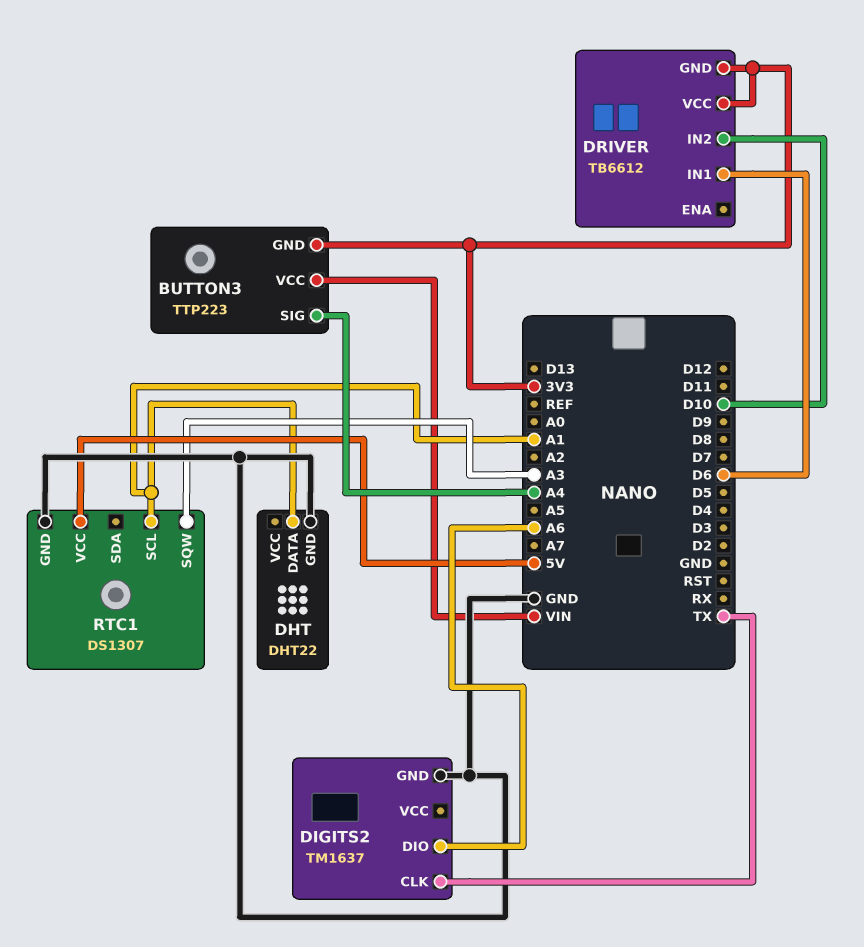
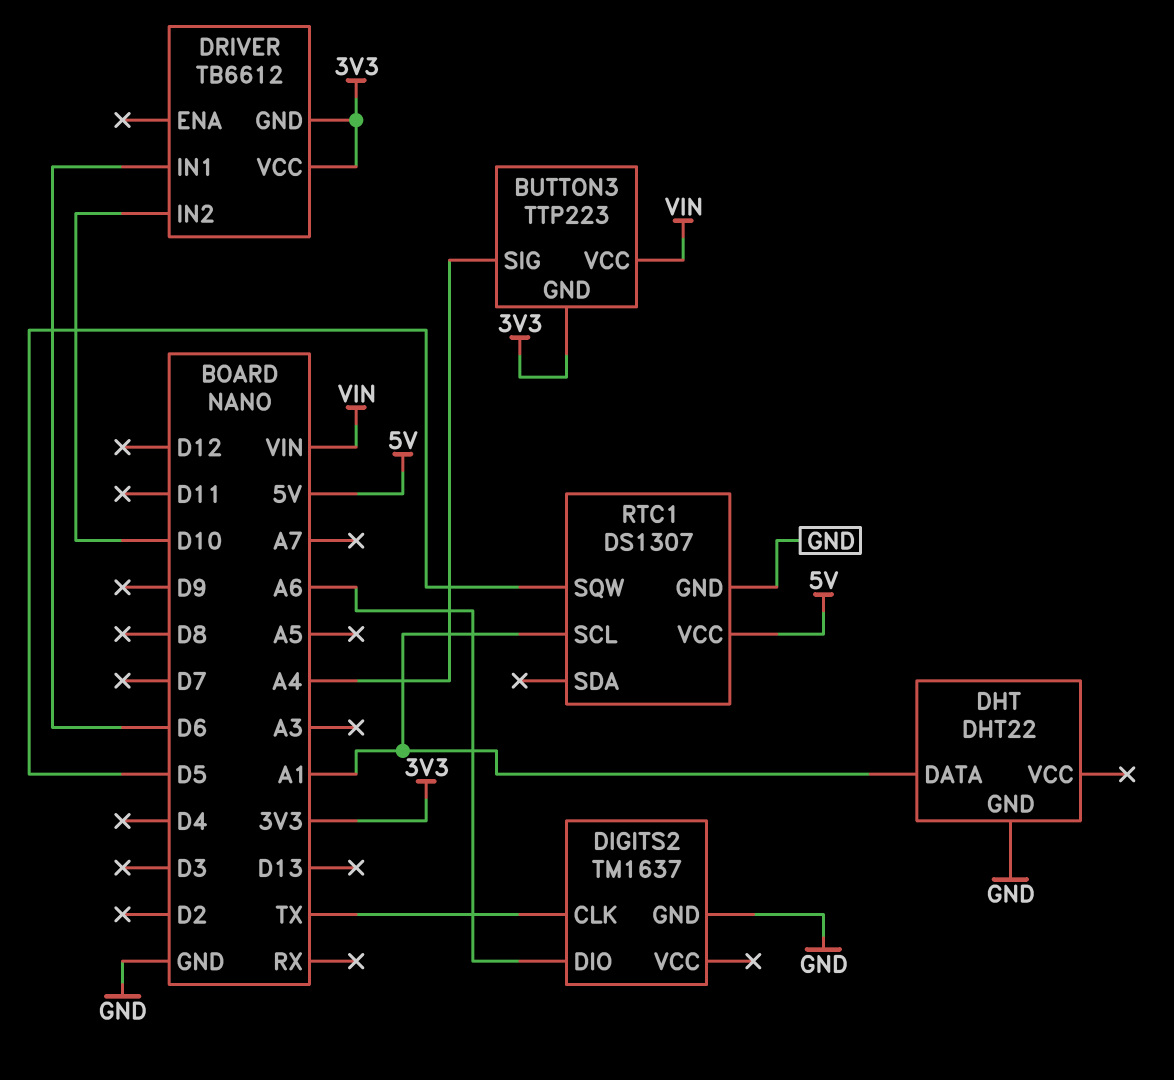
RTC1 pin SQW: A3 -> D5

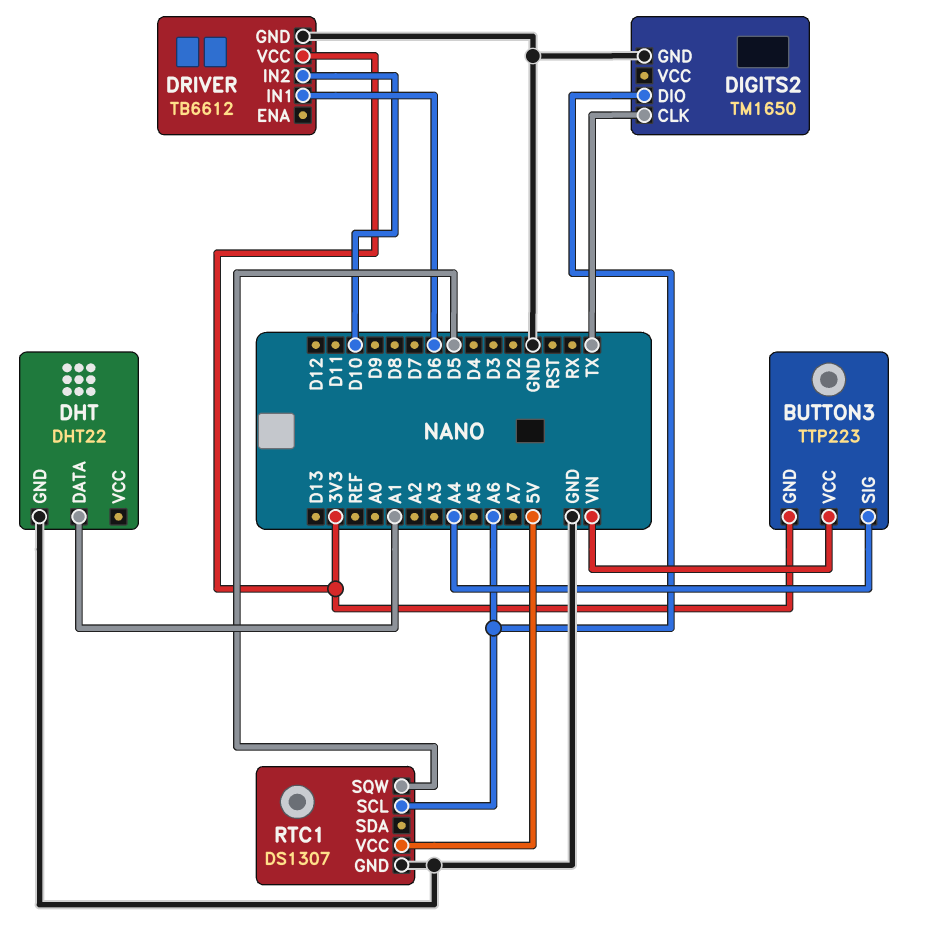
DIGITS2: TM1637 -> TM1650
DRIVER pin GND: 3V3 -> GND
RTC1 pin SCL: A1 -> A6

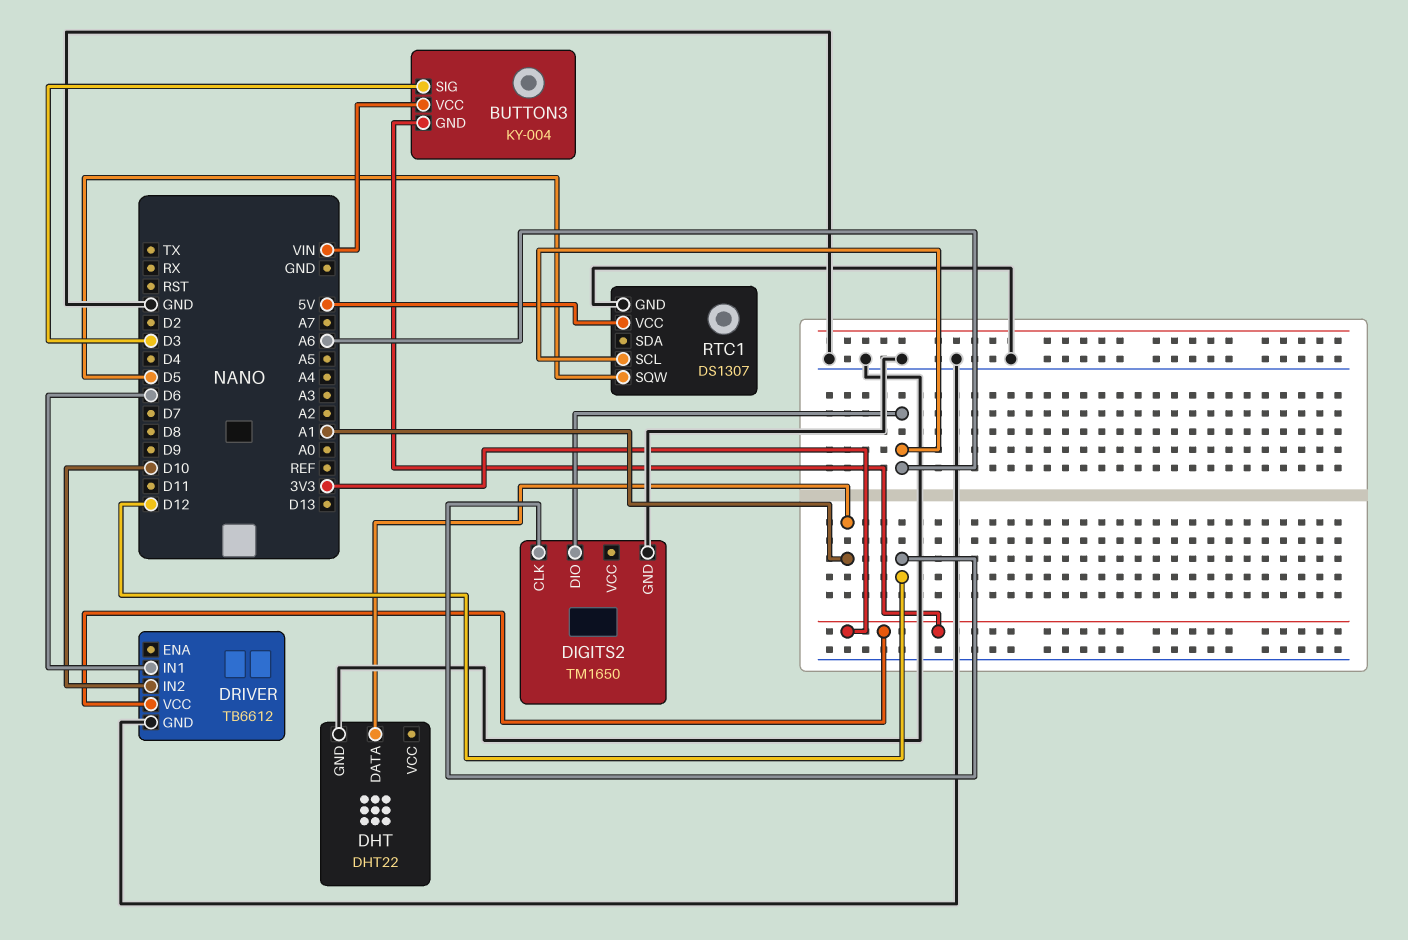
BUTTON3: TTP223 -> KY-004
BUTTON3 pin SIG: A4 -> D3
DIGITS2 pin CLK: TX -> D12

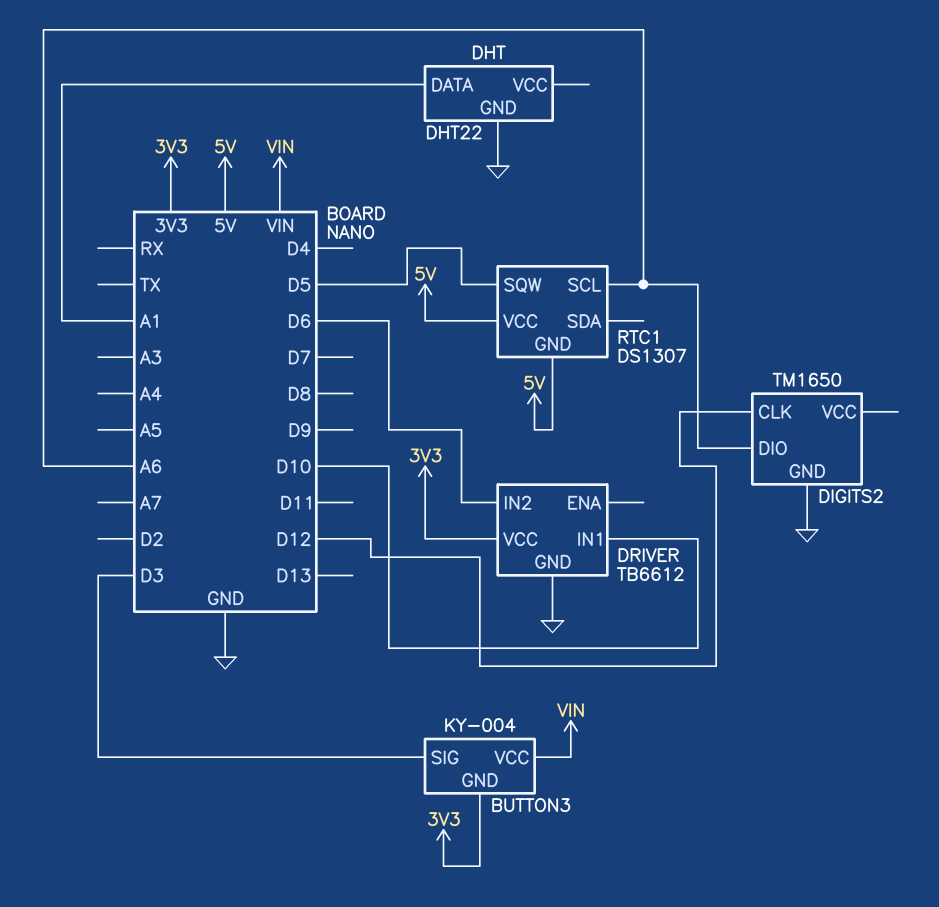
DRIVER pin IN1: D6 -> D10
DRIVER pin IN2: D10 -> D6
RTC1 pin GND: GND -> 5V

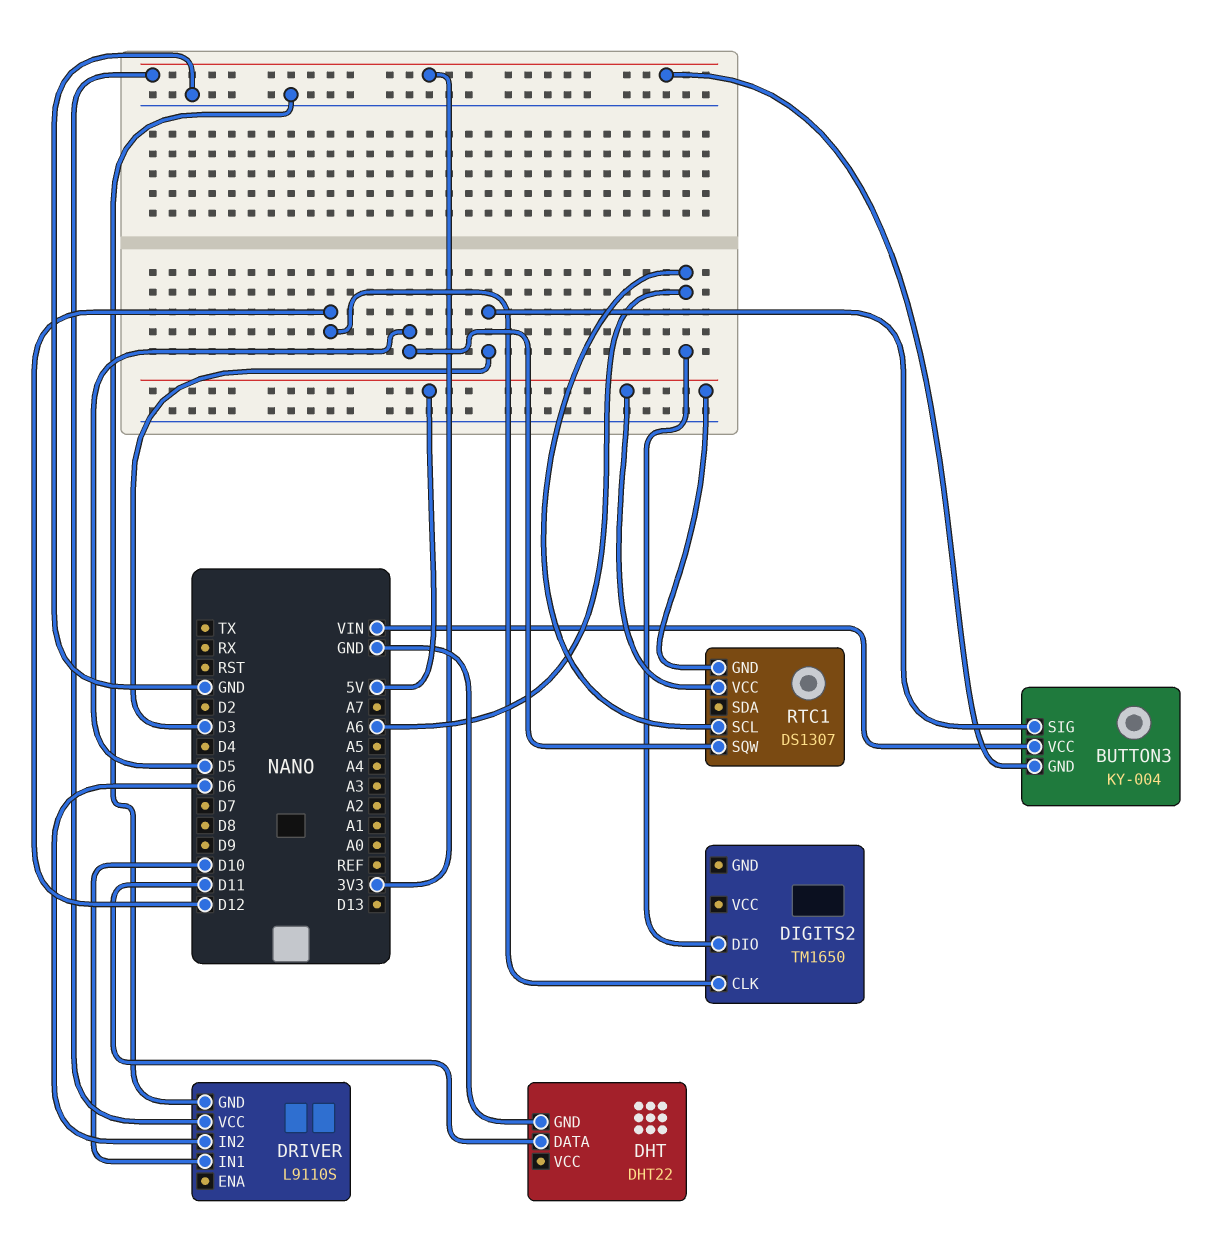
DHT pin DATA: A1 -> D11
DIGITS2 pin GND: GND -> none
DRIVER: TB6612 -> L9110S

